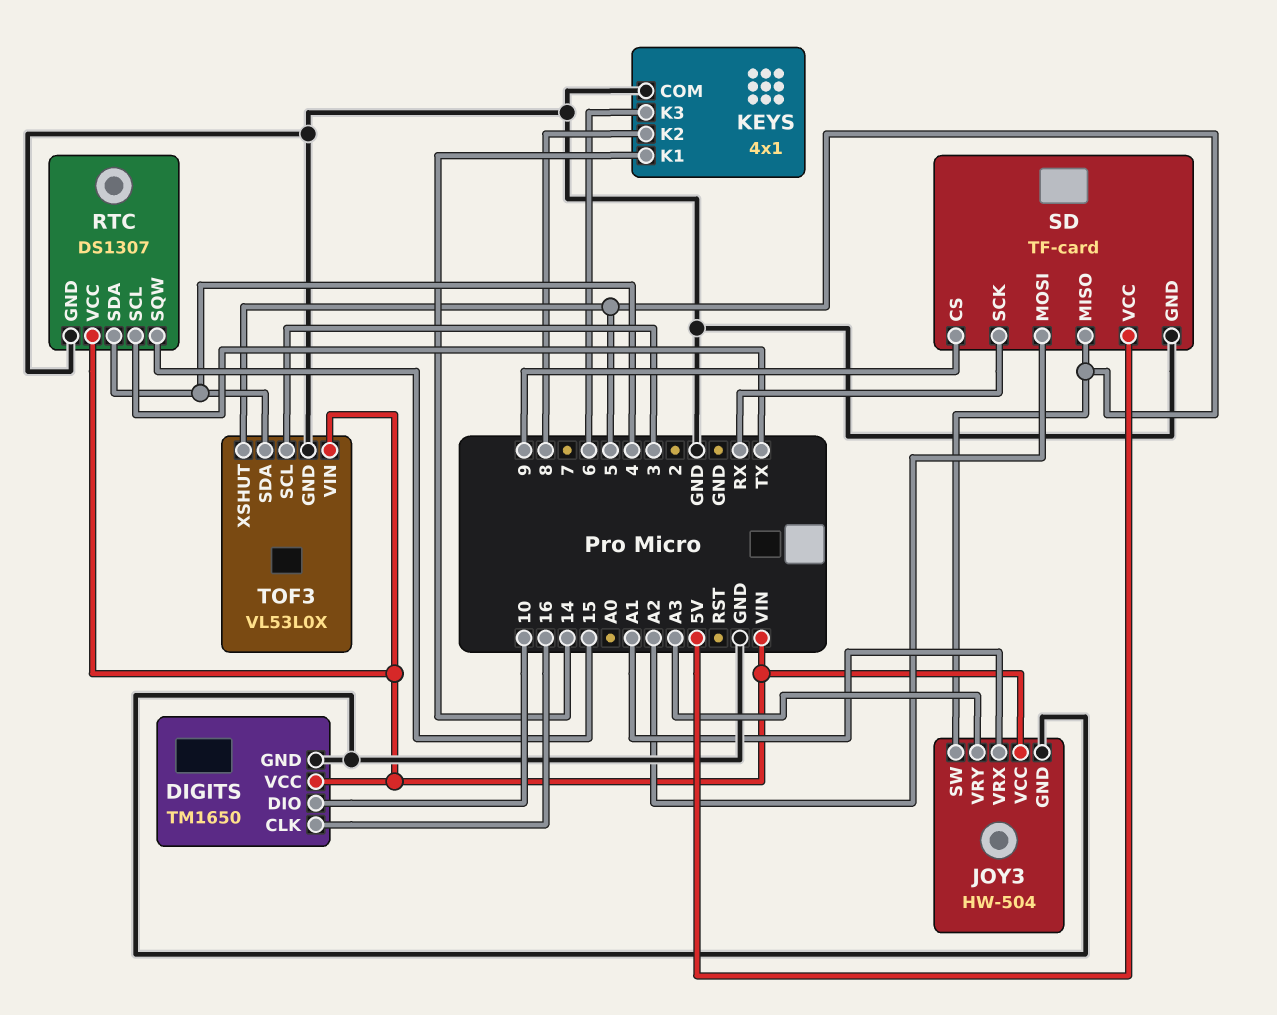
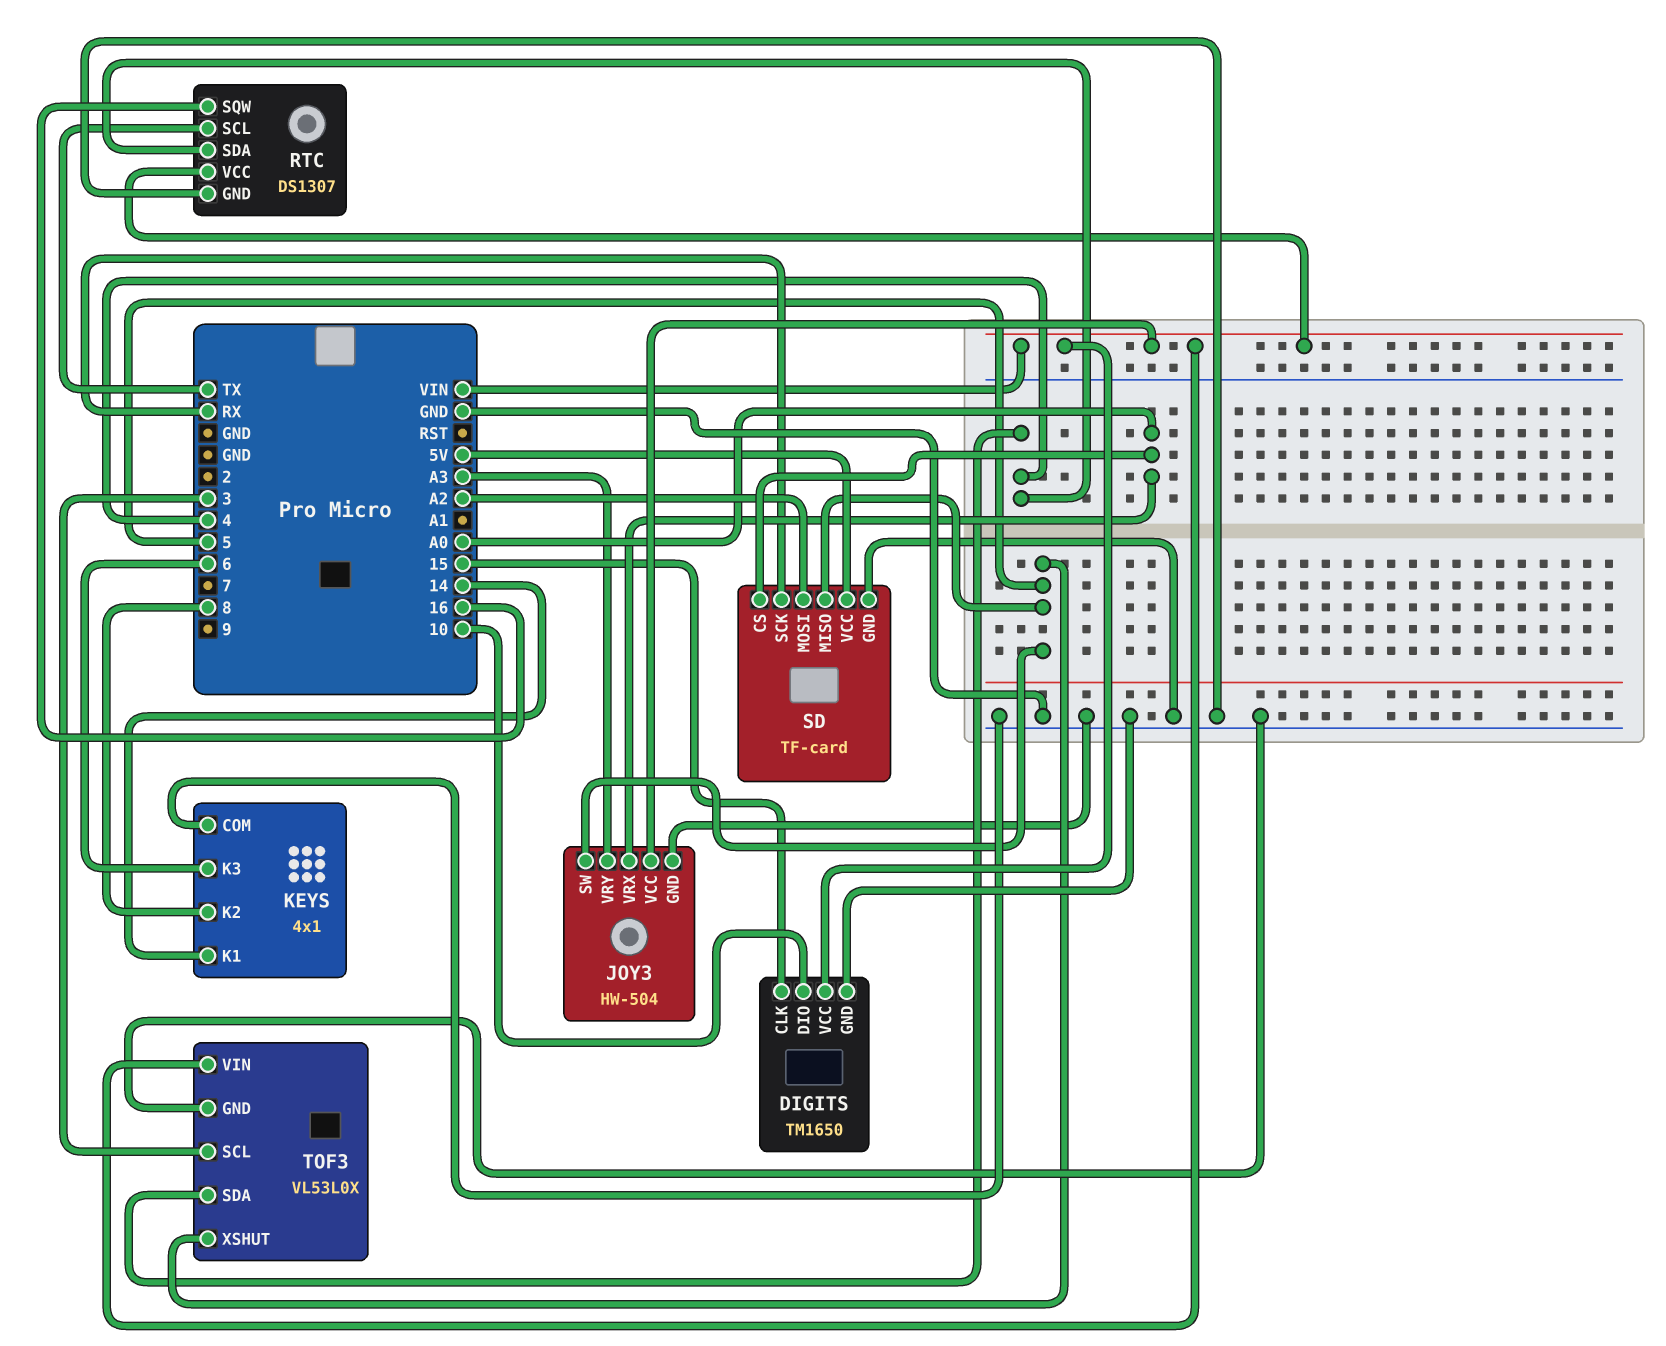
DIGITS pin CLK: 16 -> 15
JOY3 pin VRX: A1 -> A0
RTC pin SQW: 15 -> 16
SD pin CS: 9 -> A0

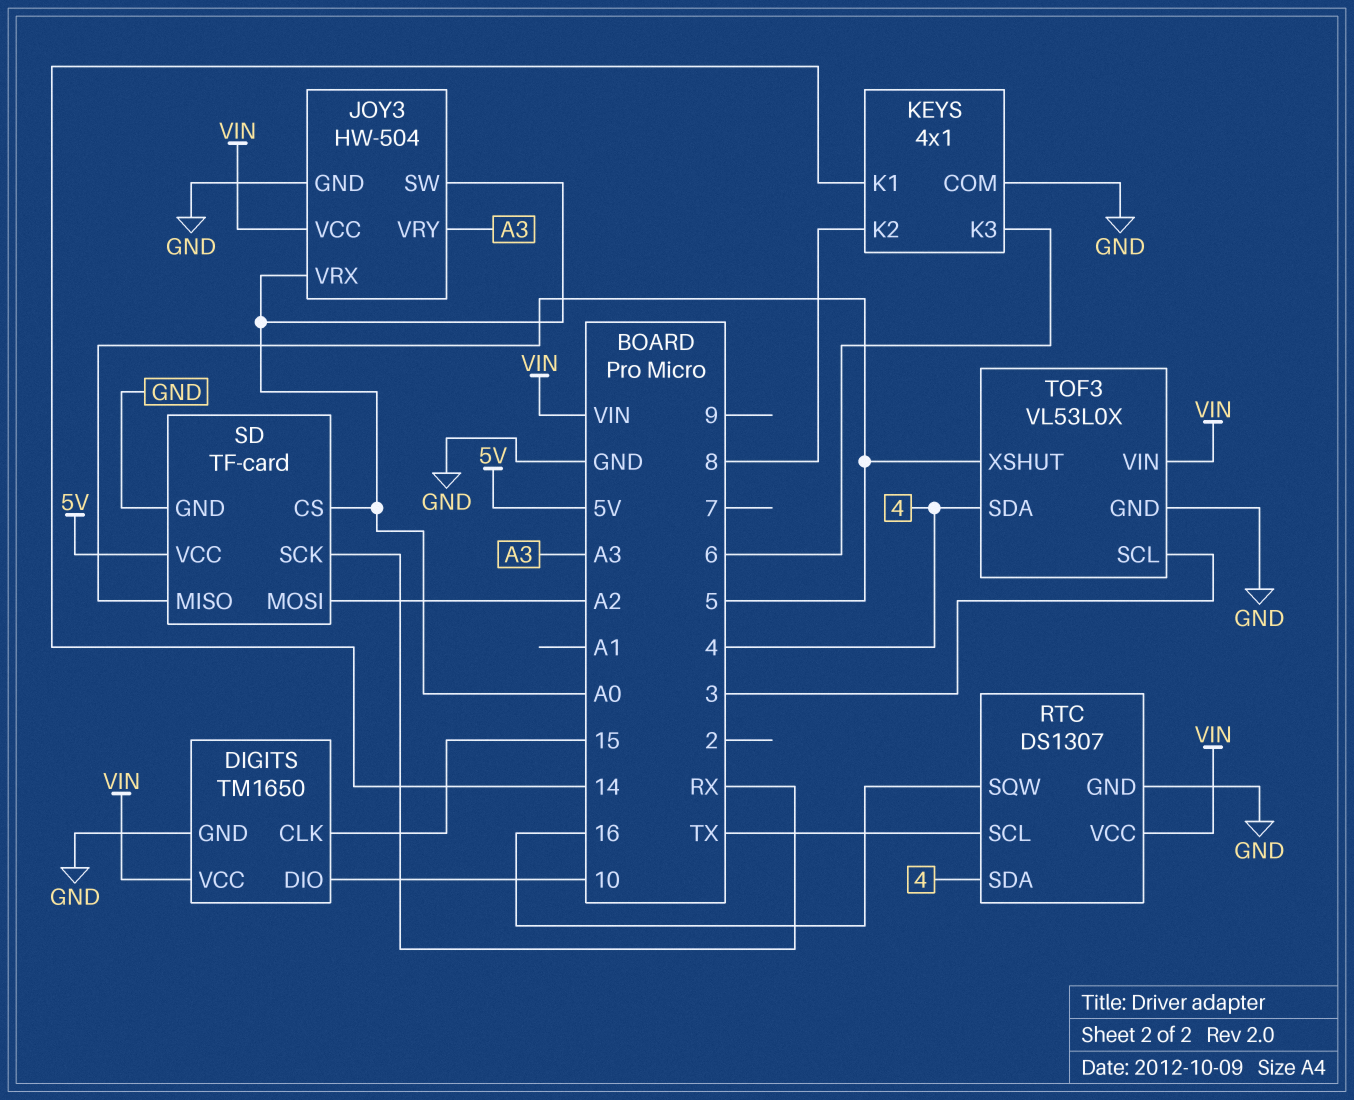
JOY3 pin SW: 5 -> A0

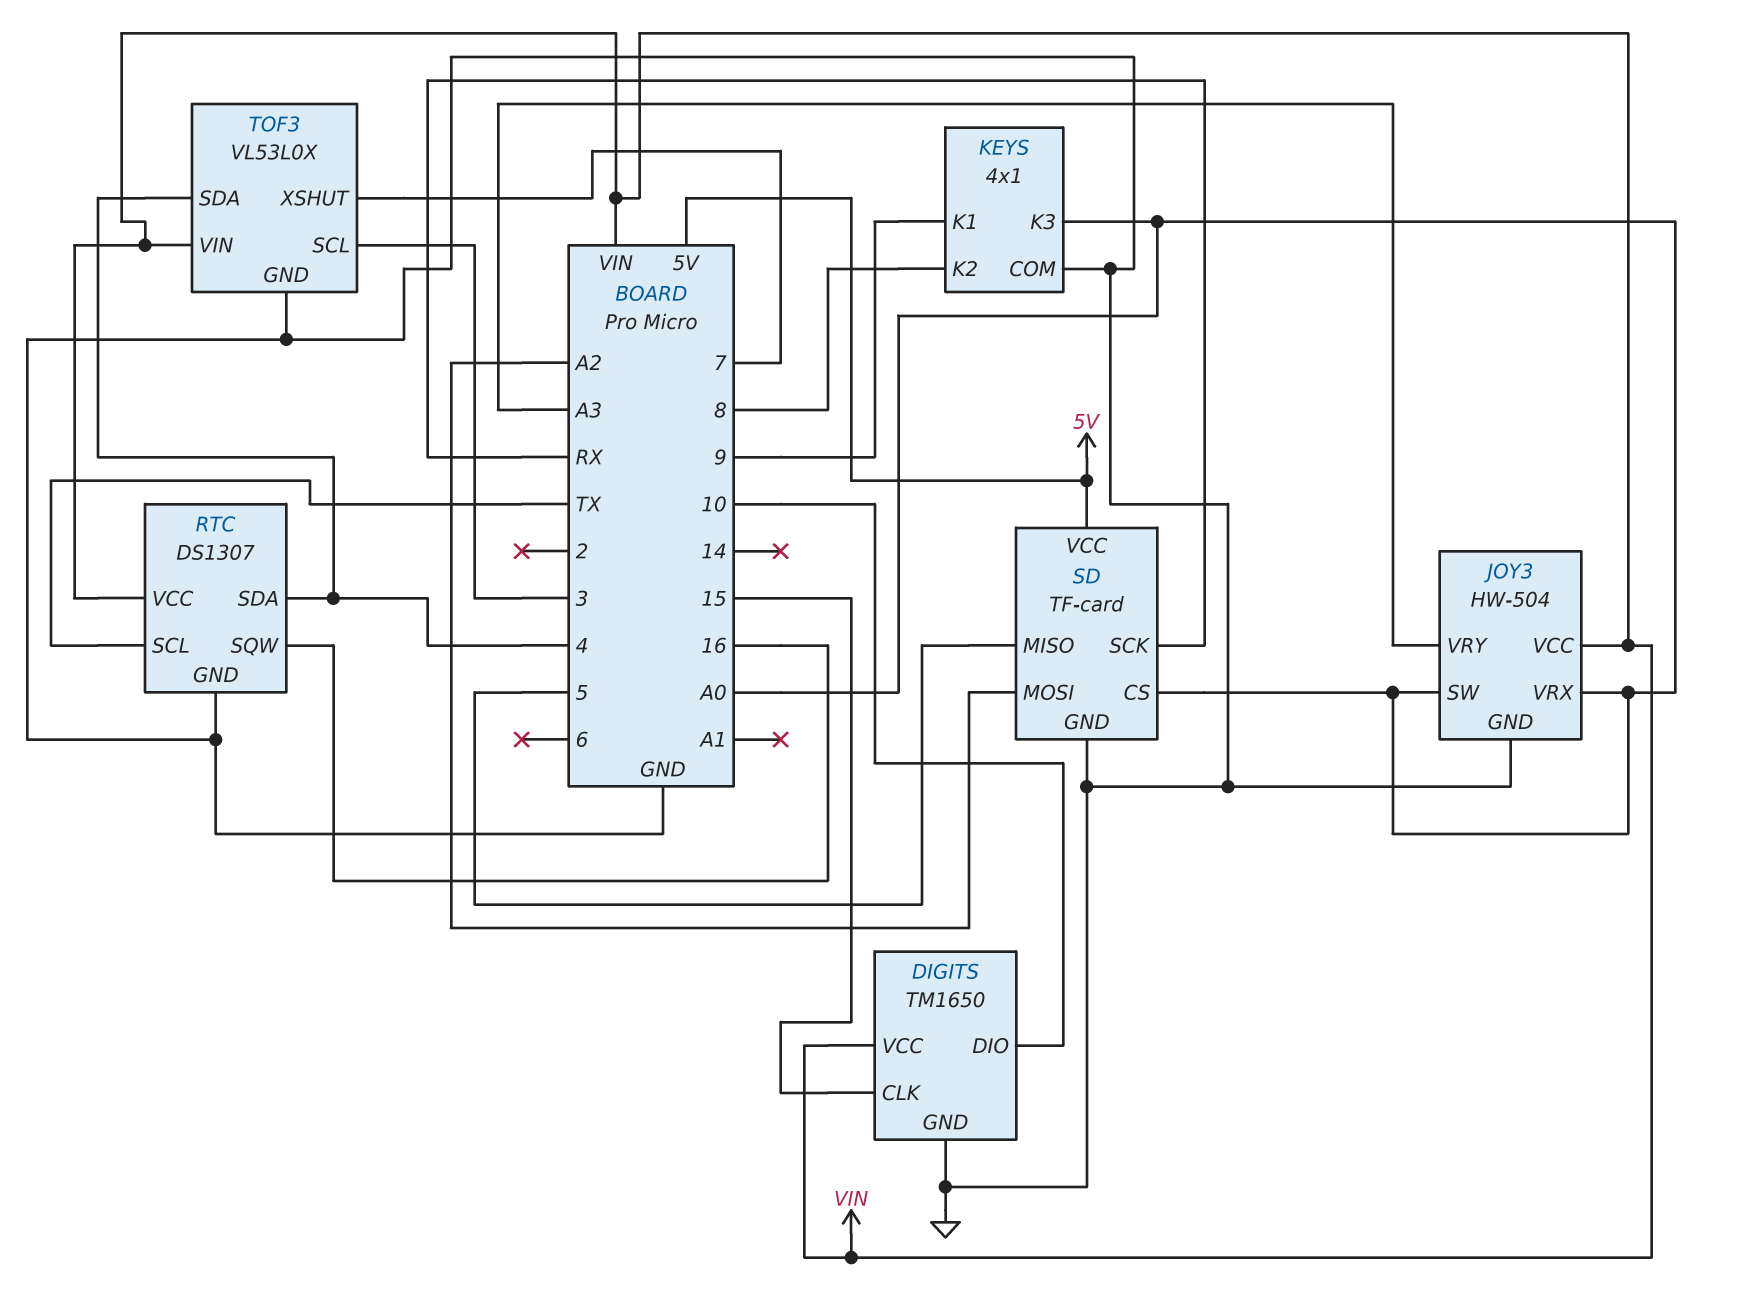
KEYS pin K1: 14 -> 9
KEYS pin K3: 6 -> A0
TOF3 pin XSHUT: 5 -> 7

